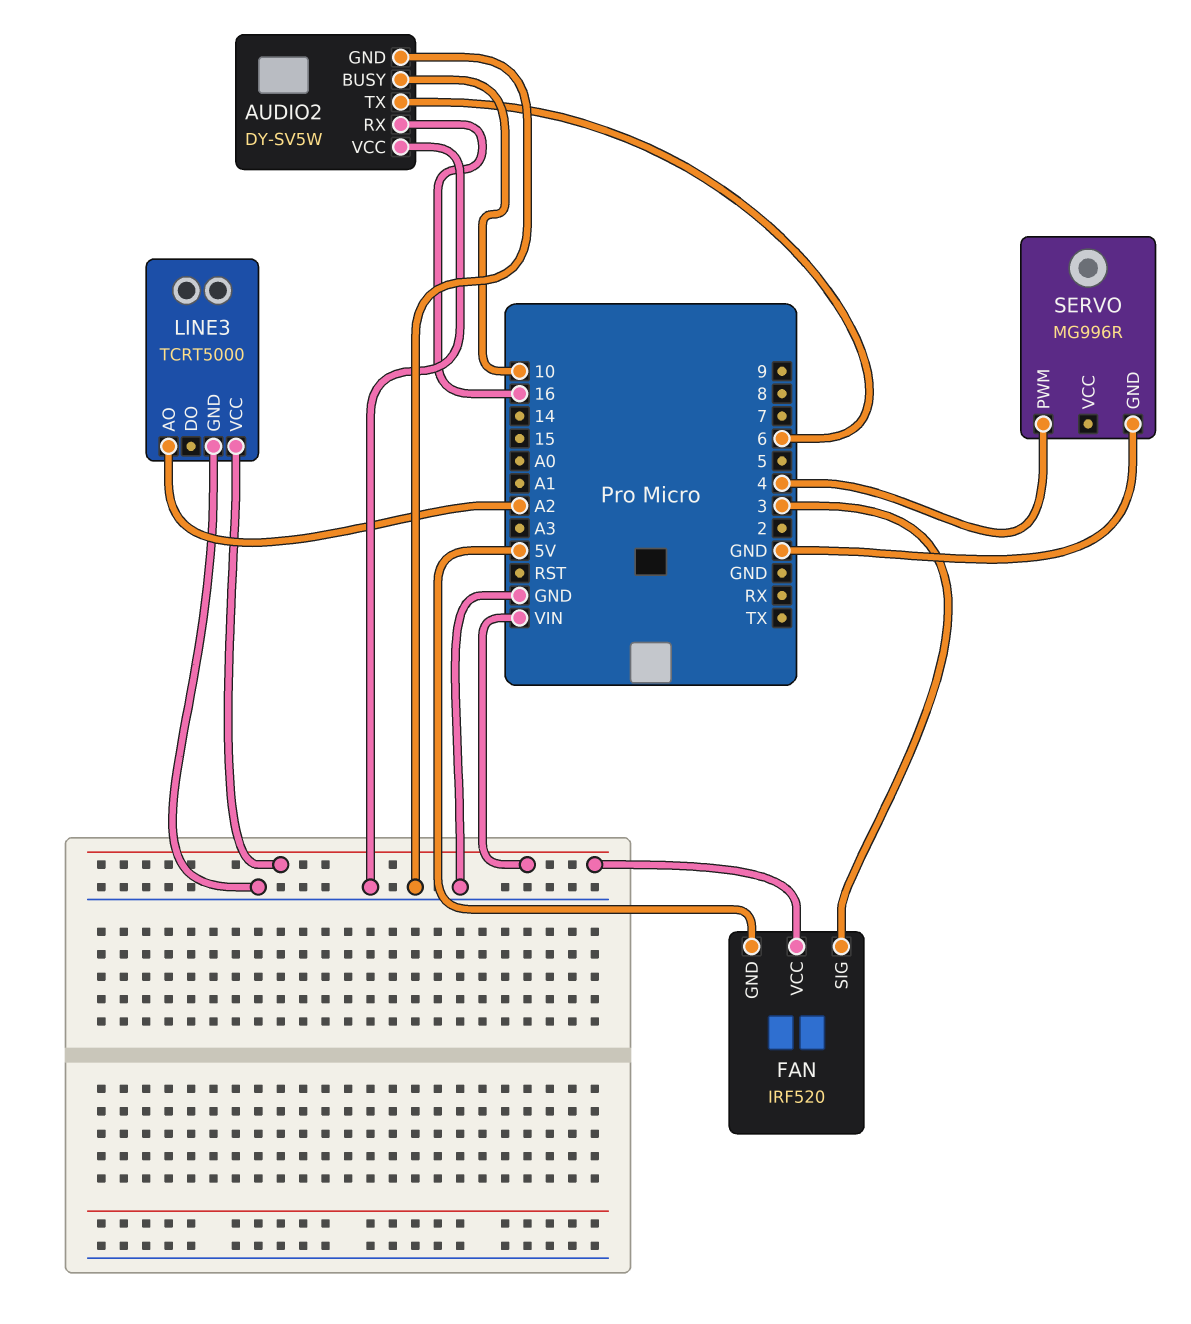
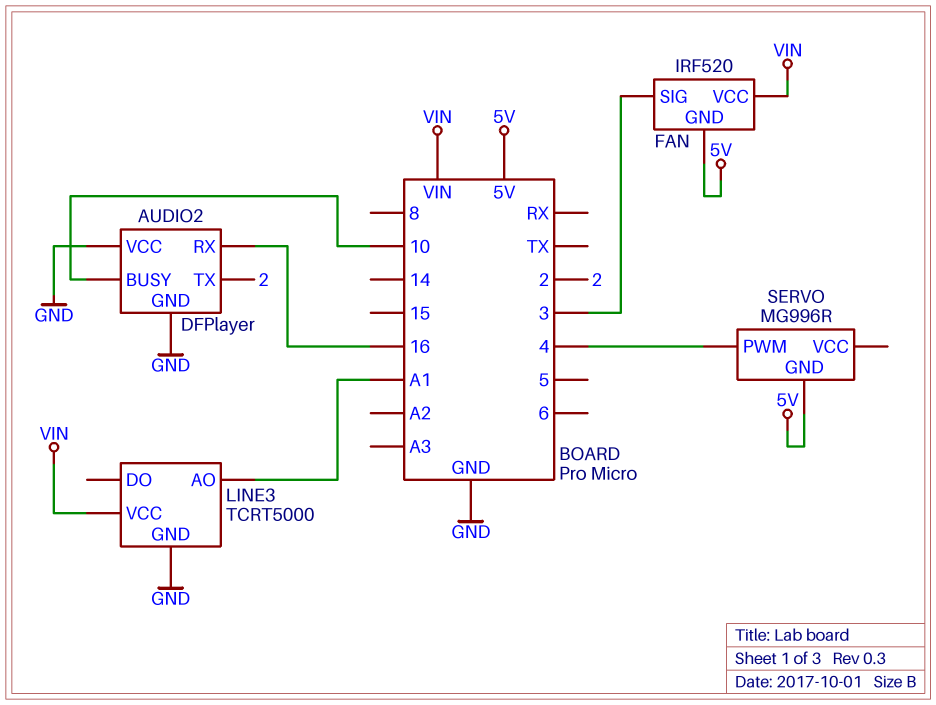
AUDIO2: DY-SV5W -> DFPlayer
AUDIO2 pin TX: 6 -> 2
LINE3 pin AO: A2 -> A1
SERVO pin GND: GND -> 5V

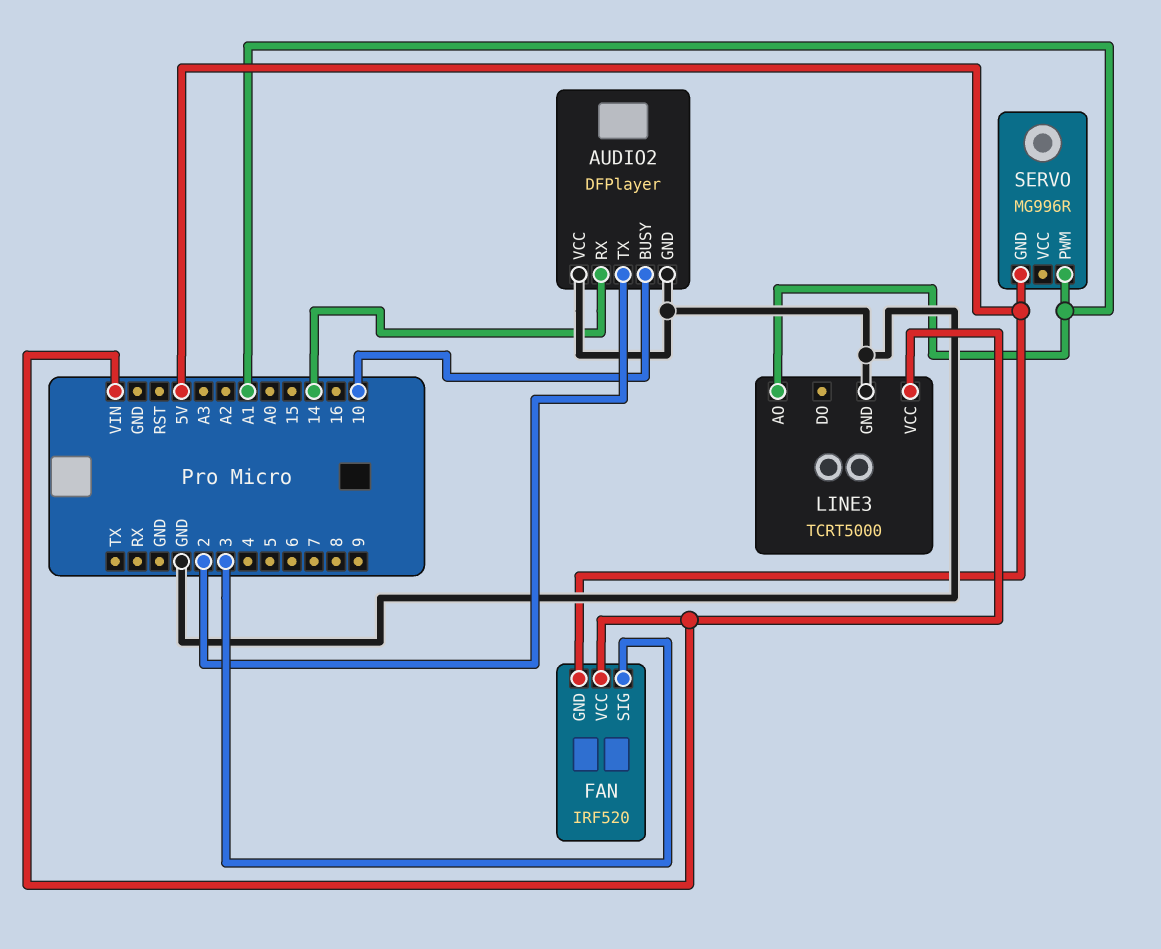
AUDIO2 pin RX: 16 -> 14
SERVO pin PWM: 4 -> A1

